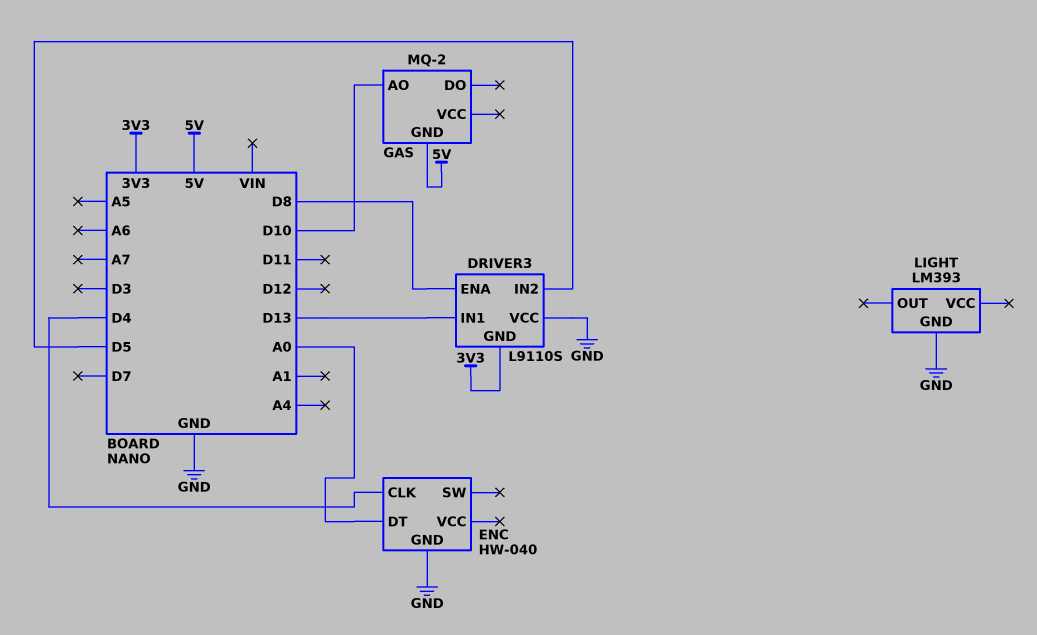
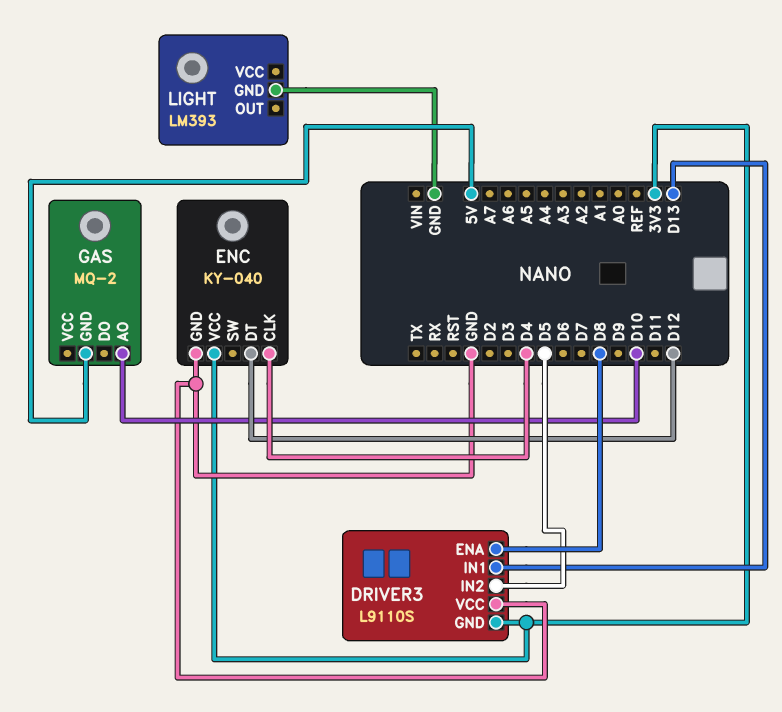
ENC: HW-040 -> KY-040
ENC pin DT: A0 -> D12
ENC pin VCC: none -> 3V3

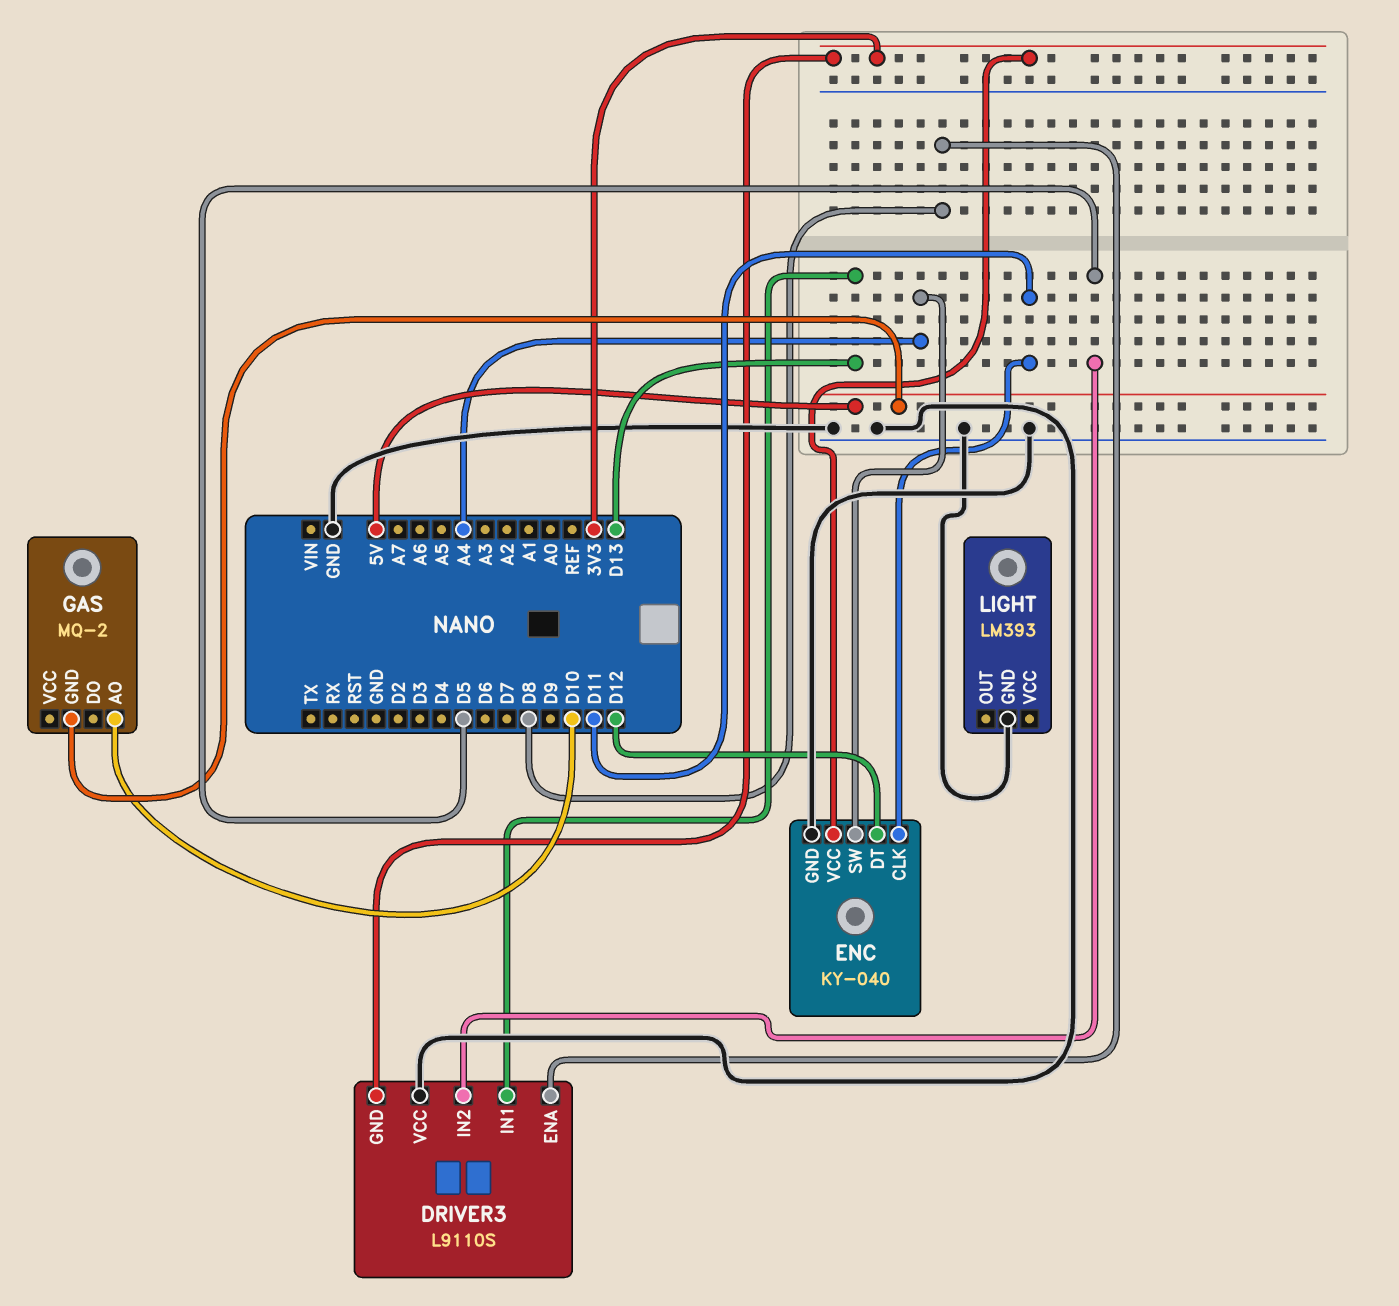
ENC pin CLK: D4 -> D11
ENC pin SW: none -> A4

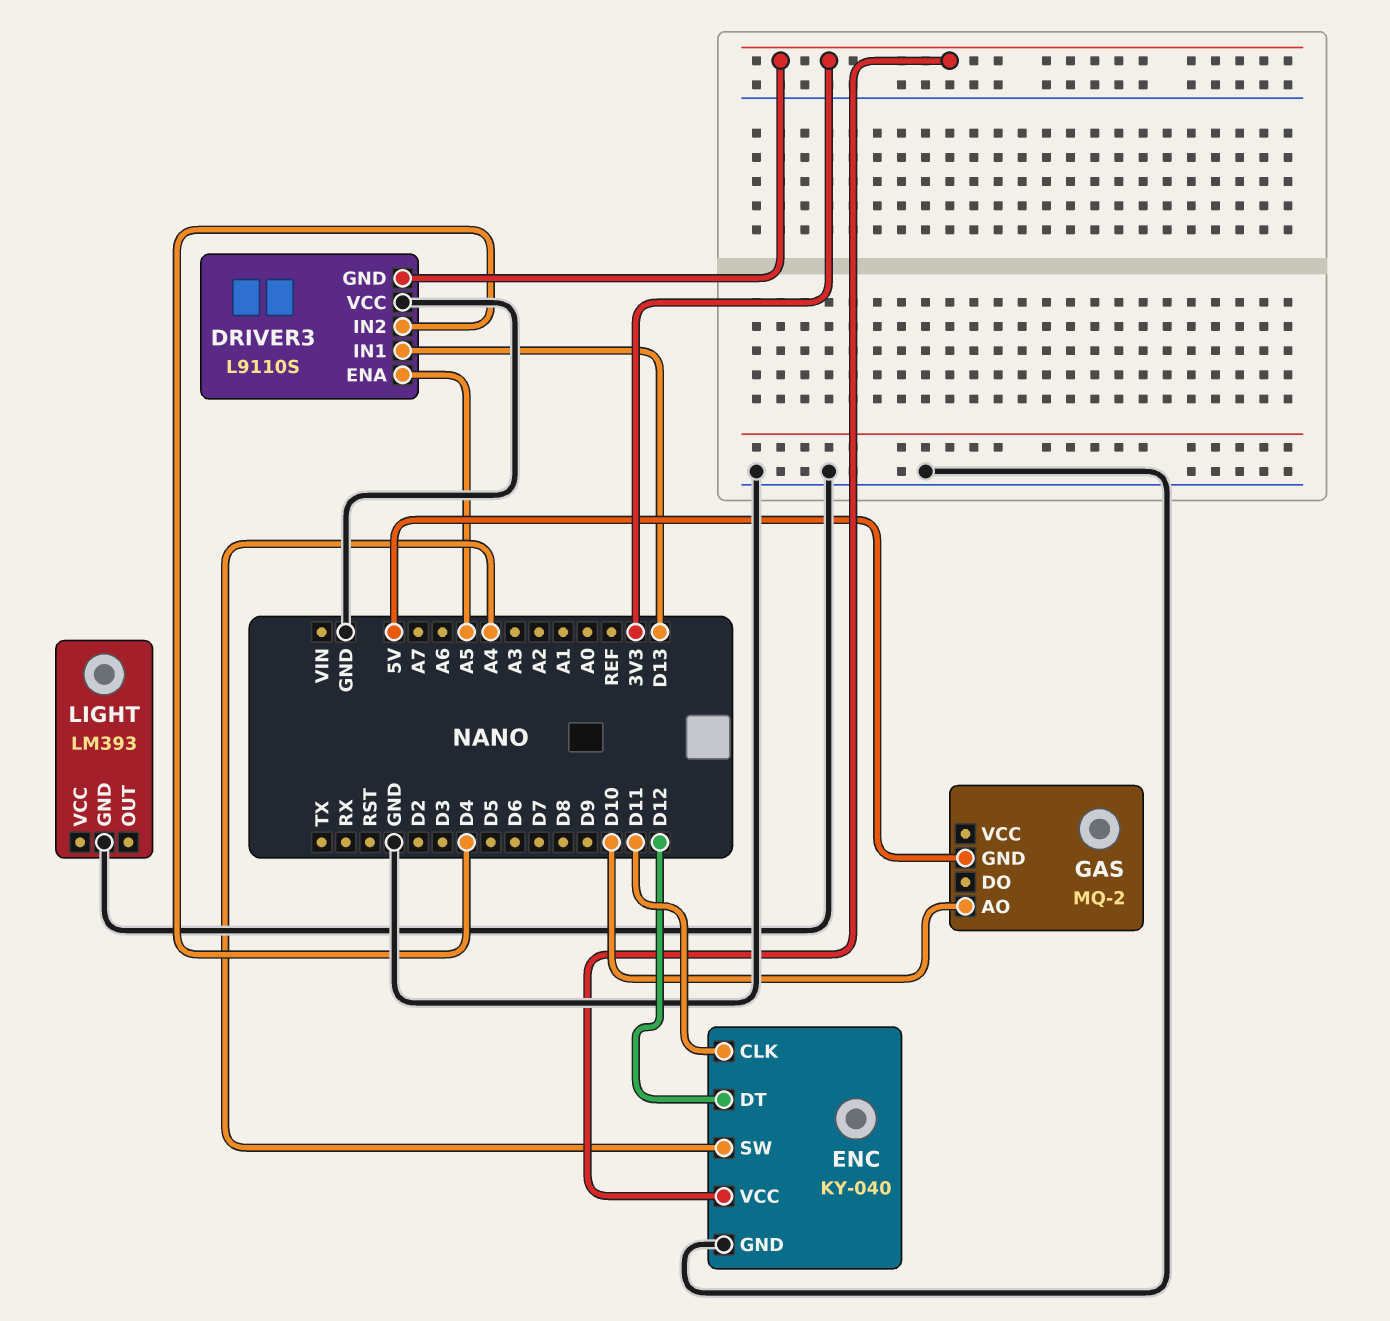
DRIVER3 pin ENA: D8 -> A5
DRIVER3 pin IN2: D5 -> D4

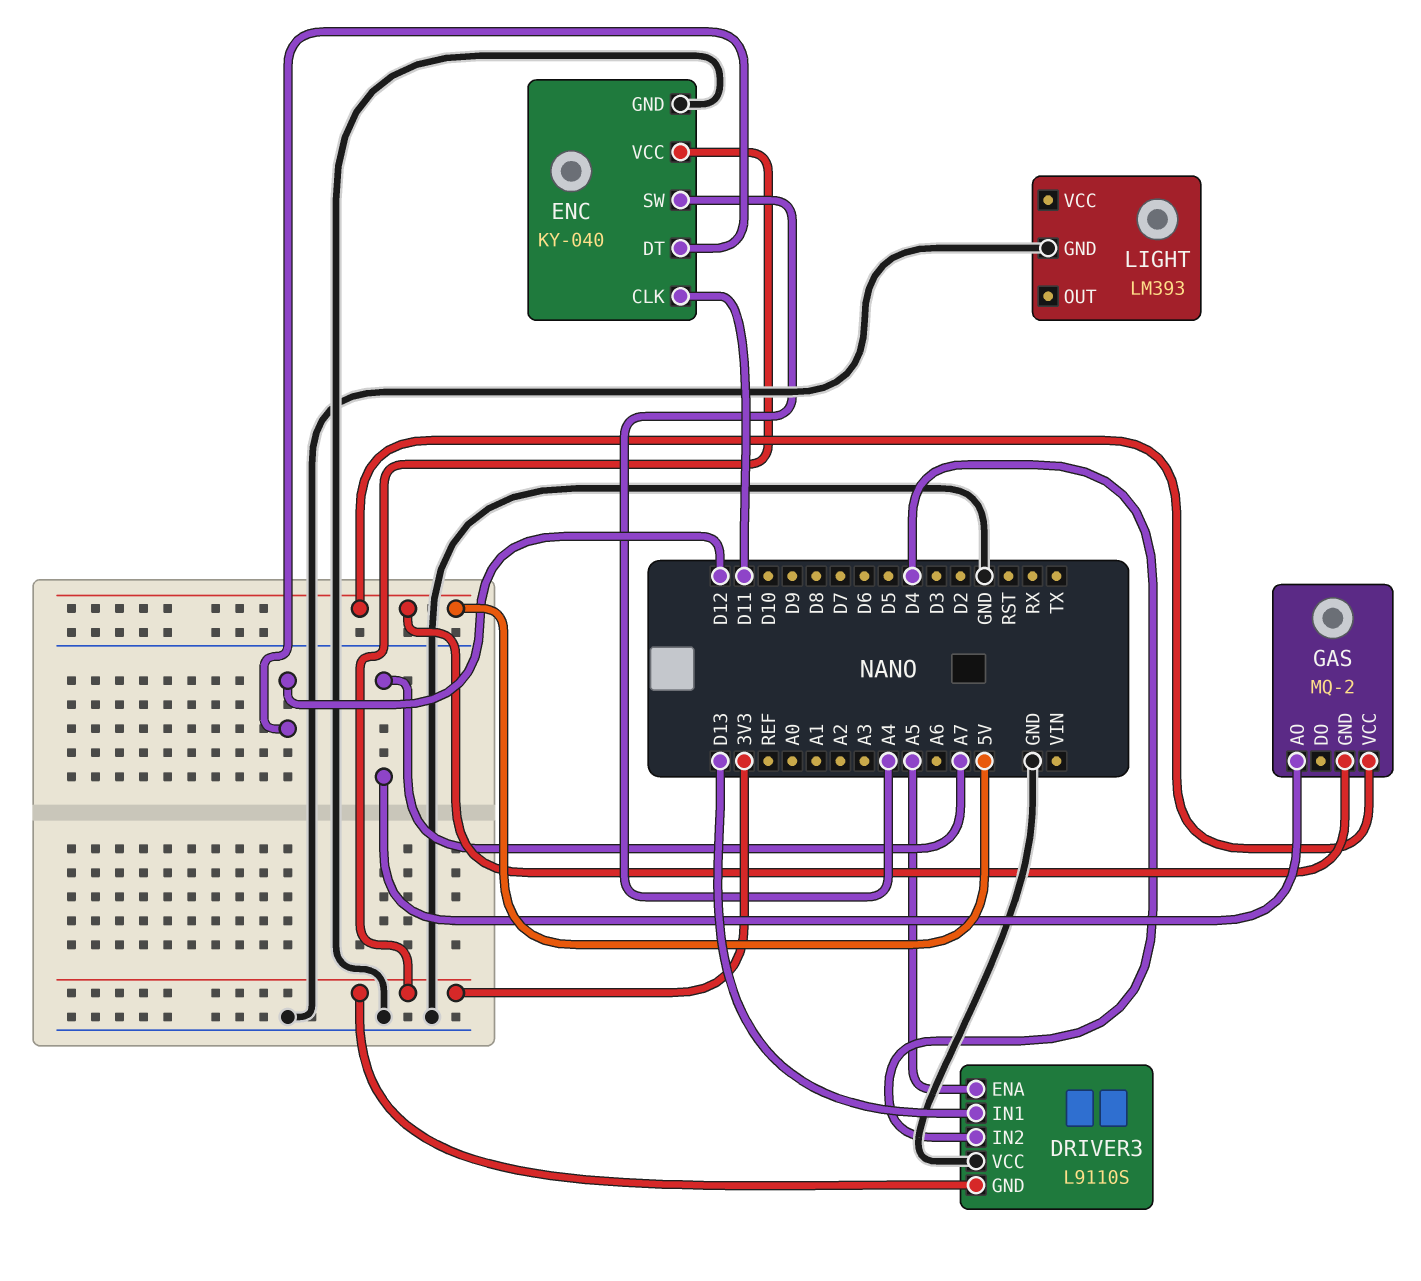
GAS pin AO: D10 -> A7
GAS pin VCC: none -> 5V

